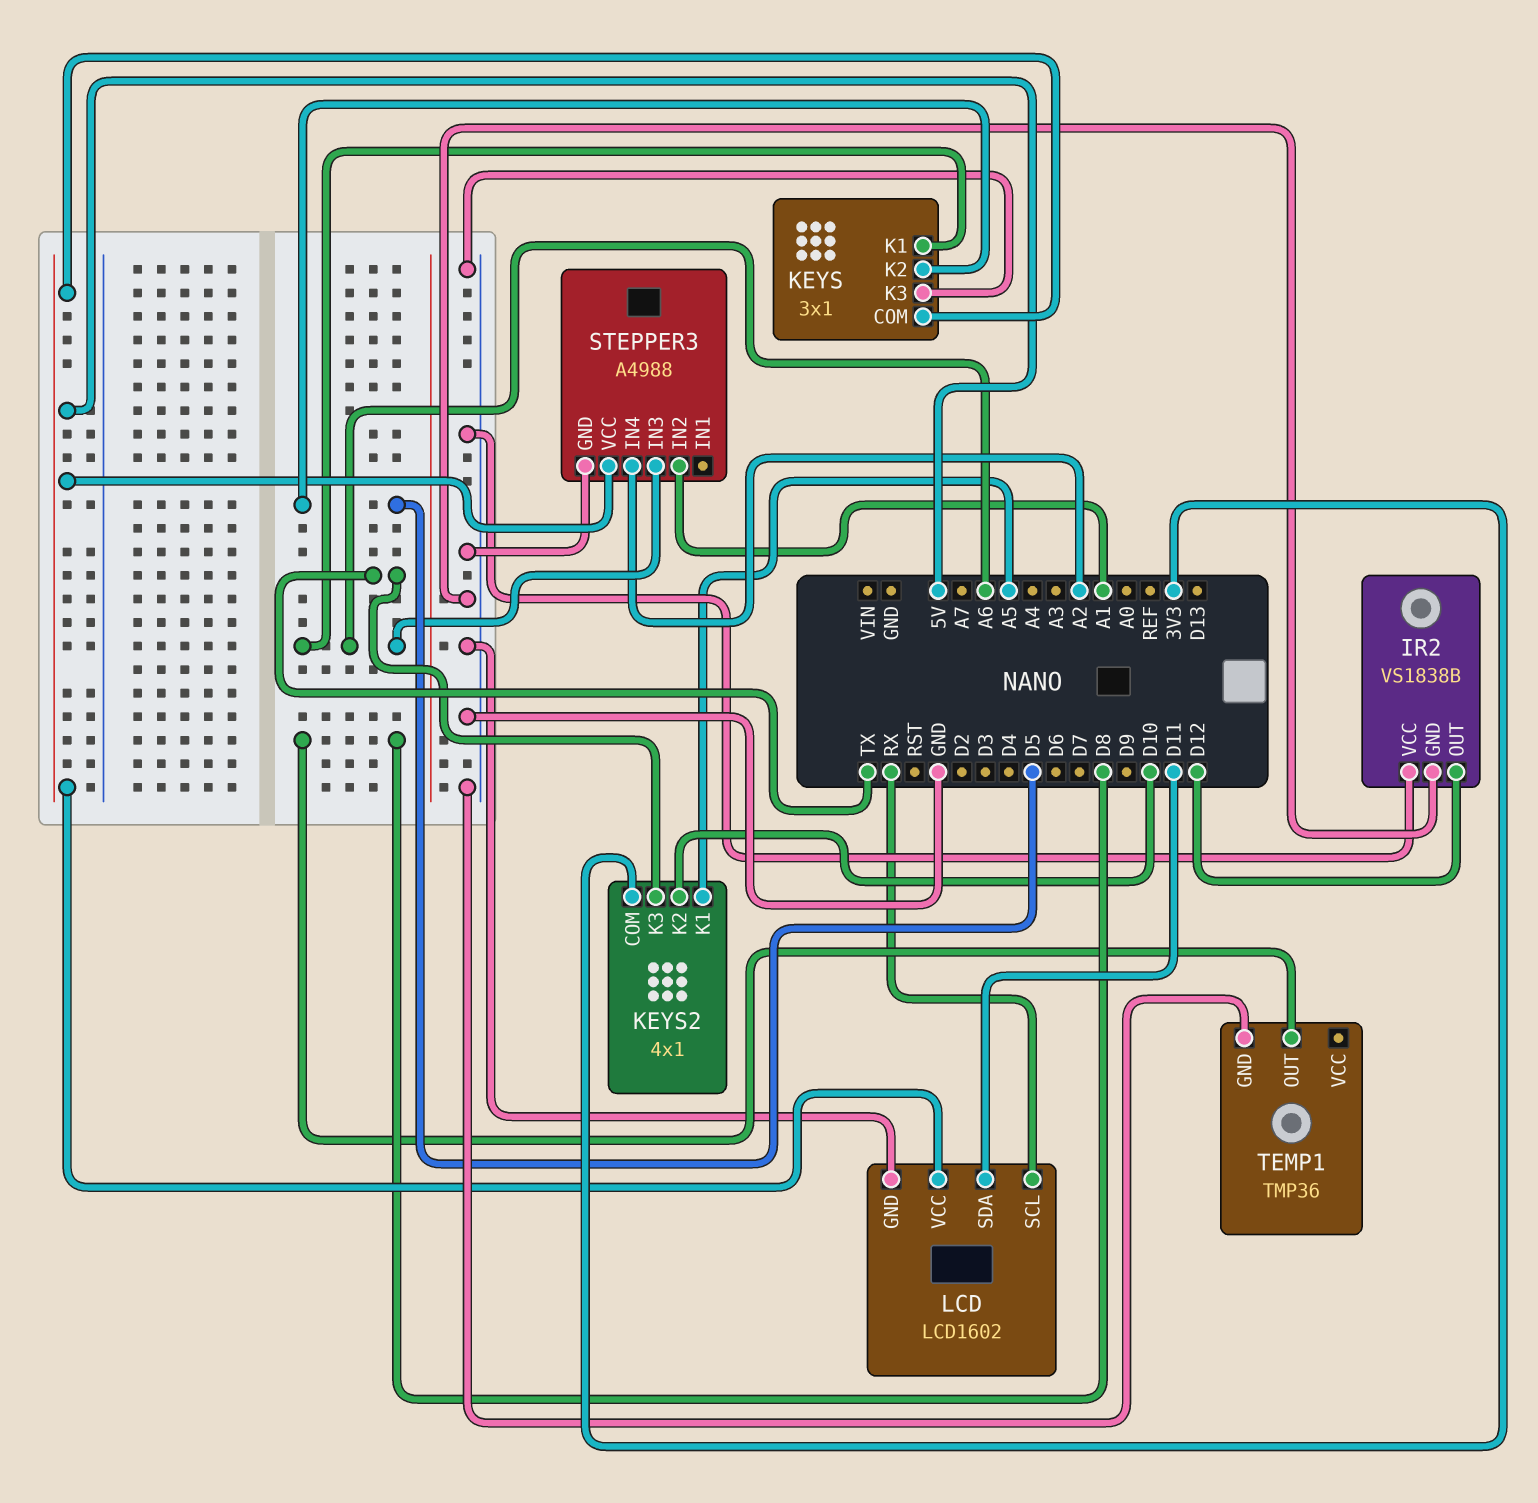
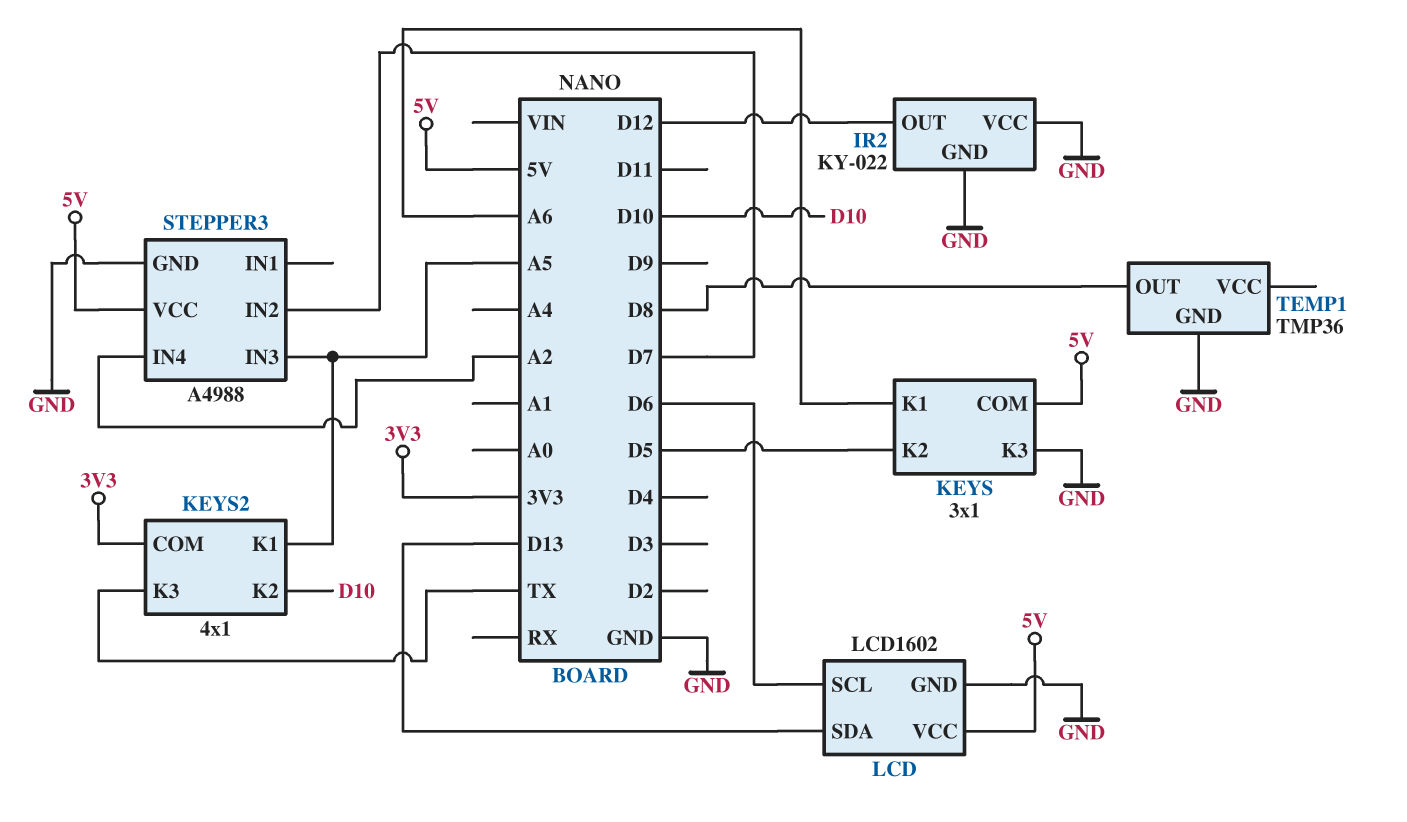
IR2: VS1838B -> KY-022
LCD pin SCL: RX -> D6
LCD pin SDA: D11 -> D13
STEPPER3 pin IN2: A1 -> D7
STEPPER3 pin IN3: A6 -> A5

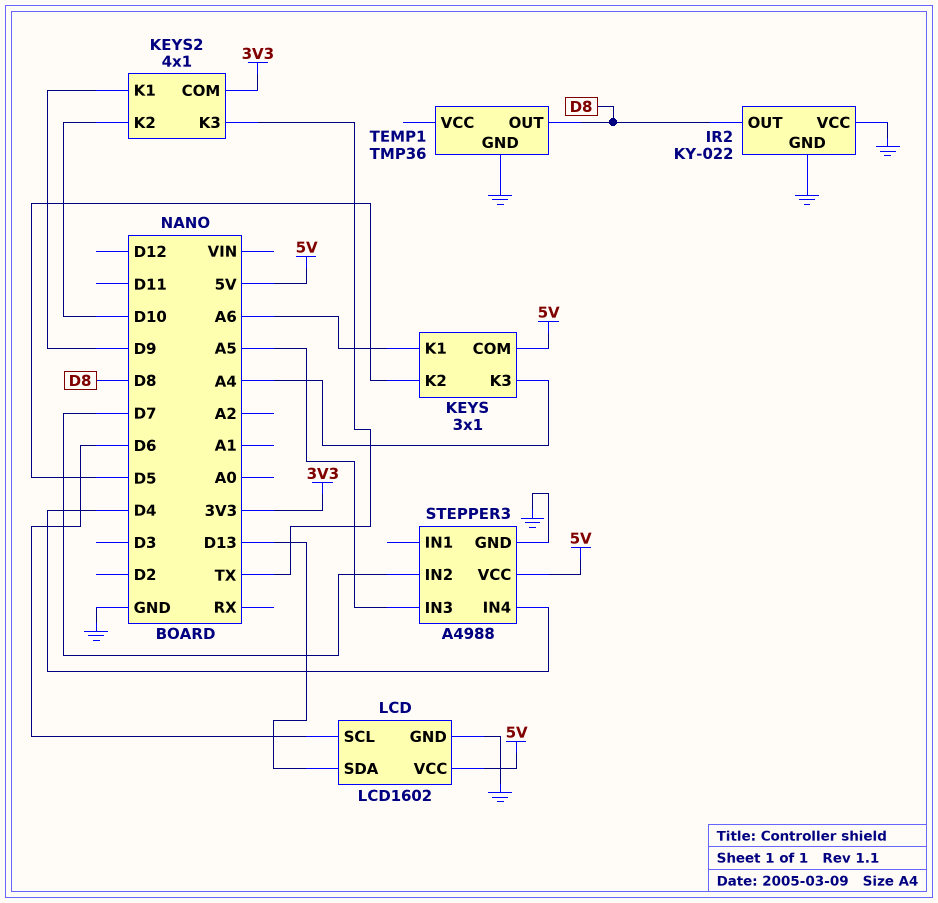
IR2 pin OUT: D12 -> D8
KEYS pin K3: GND -> A4
KEYS2 pin K1: A5 -> D9
STEPPER3 pin IN4: A2 -> D4

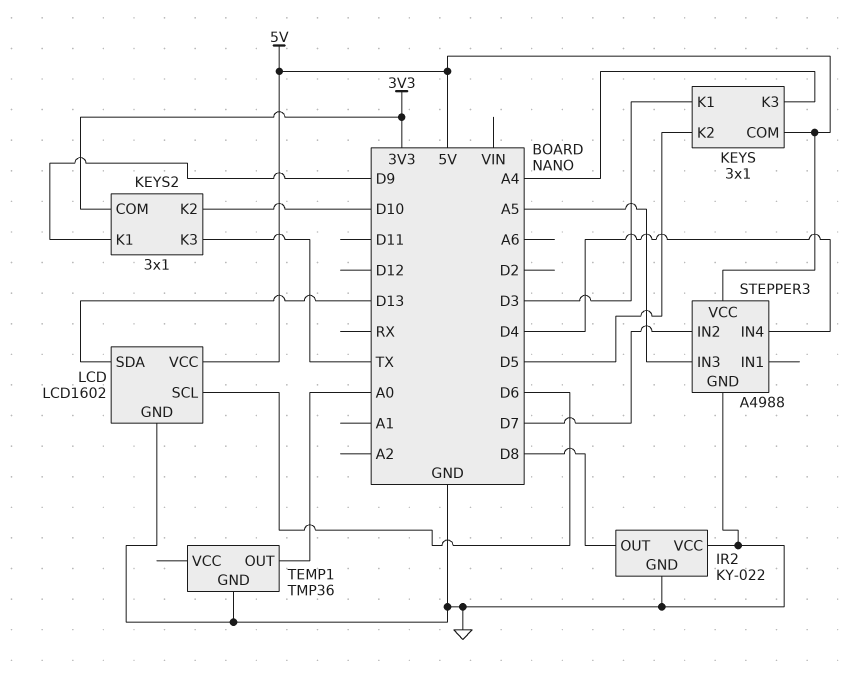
KEYS pin K1: A6 -> D3
KEYS2: 4x1 -> 3x1
TEMP1 pin OUT: D8 -> A0

